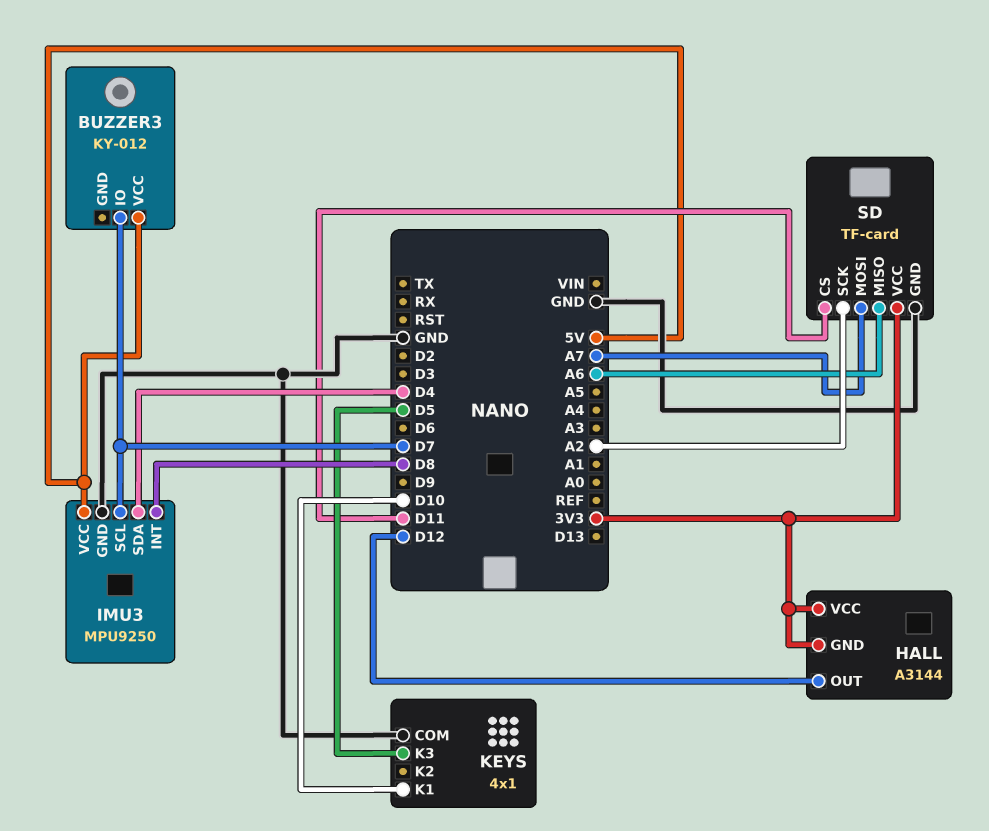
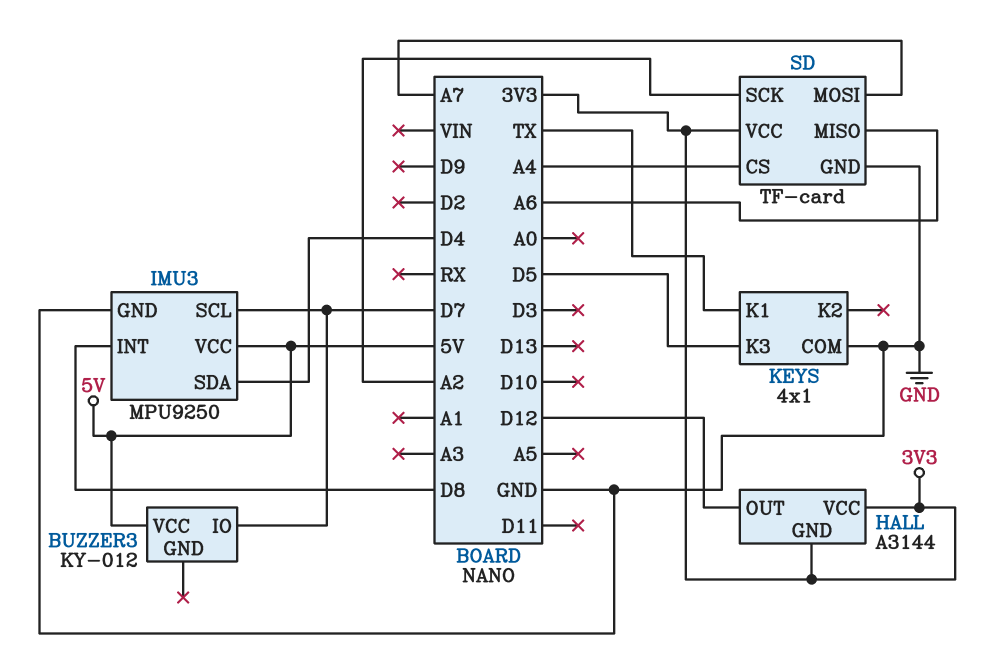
KEYS pin K1: D10 -> TX
SD pin CS: D11 -> A4

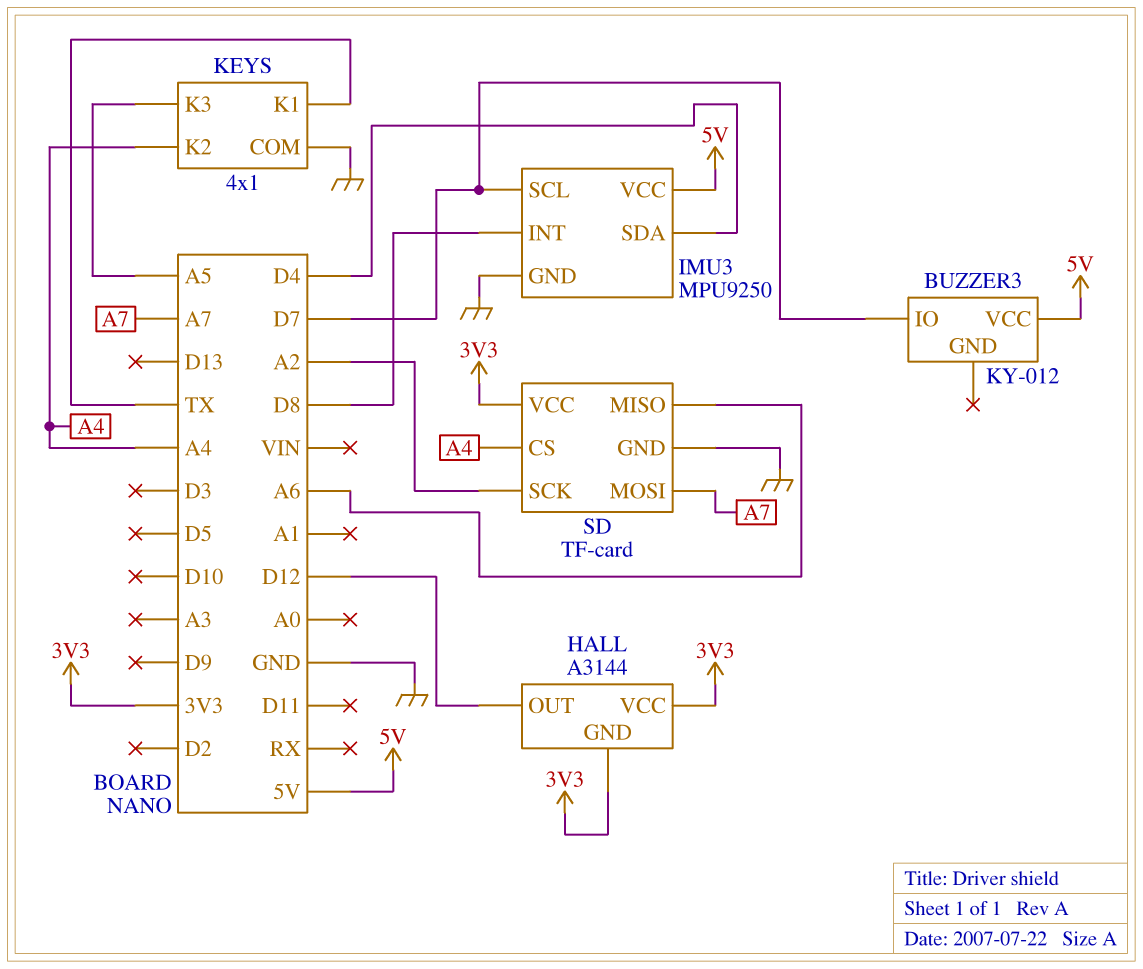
KEYS pin K2: none -> A4
KEYS pin K3: D5 -> A5

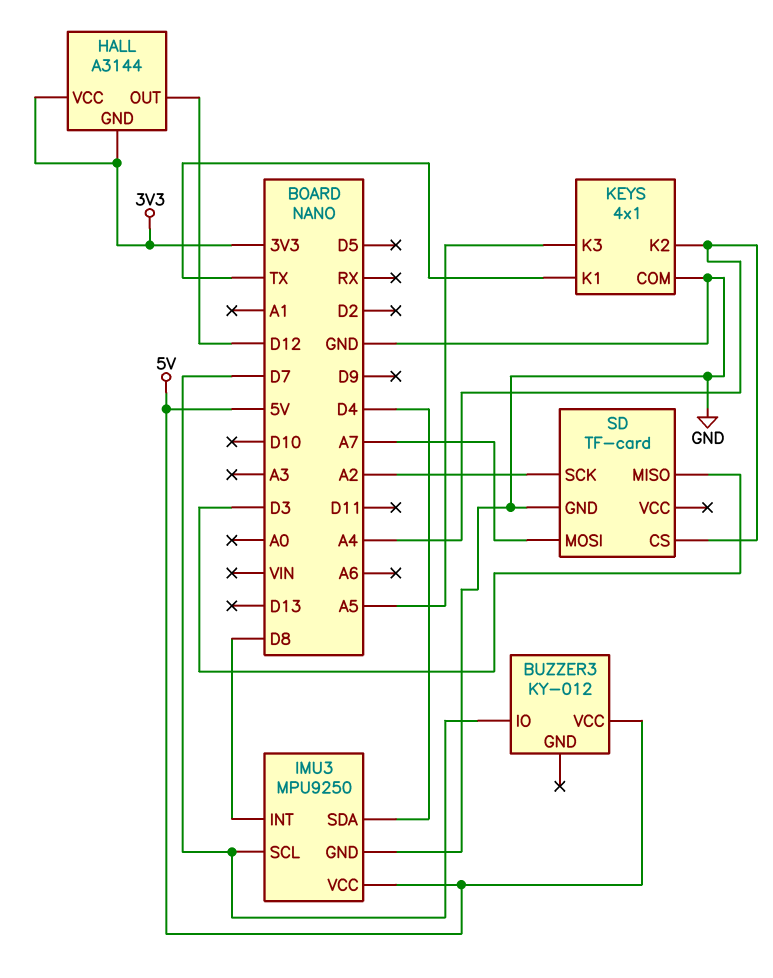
SD pin MISO: A6 -> D3
SD pin VCC: 3V3 -> none

